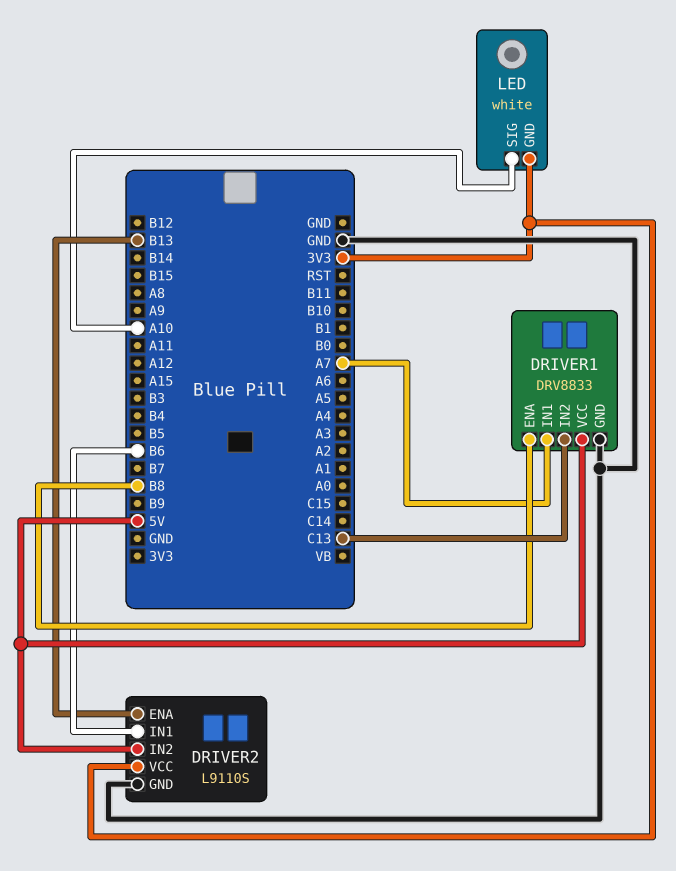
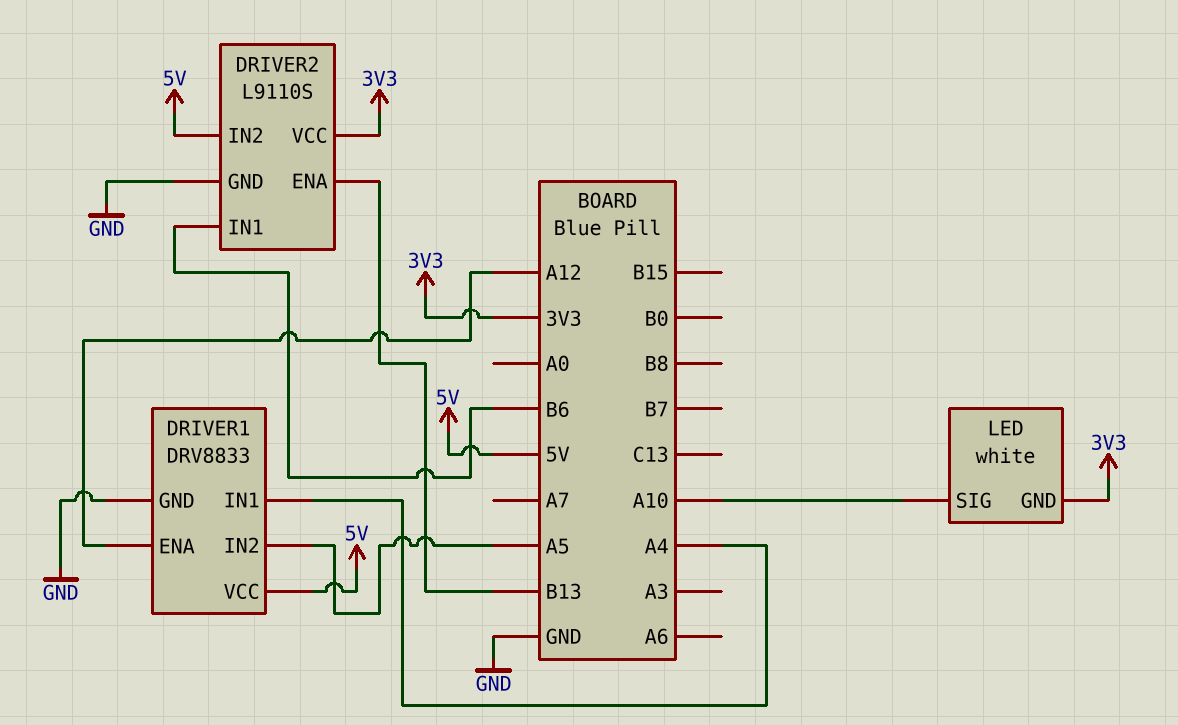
DRIVER1 pin ENA: B8 -> A12
DRIVER1 pin IN1: A7 -> A4
DRIVER1 pin IN2: C13 -> A5

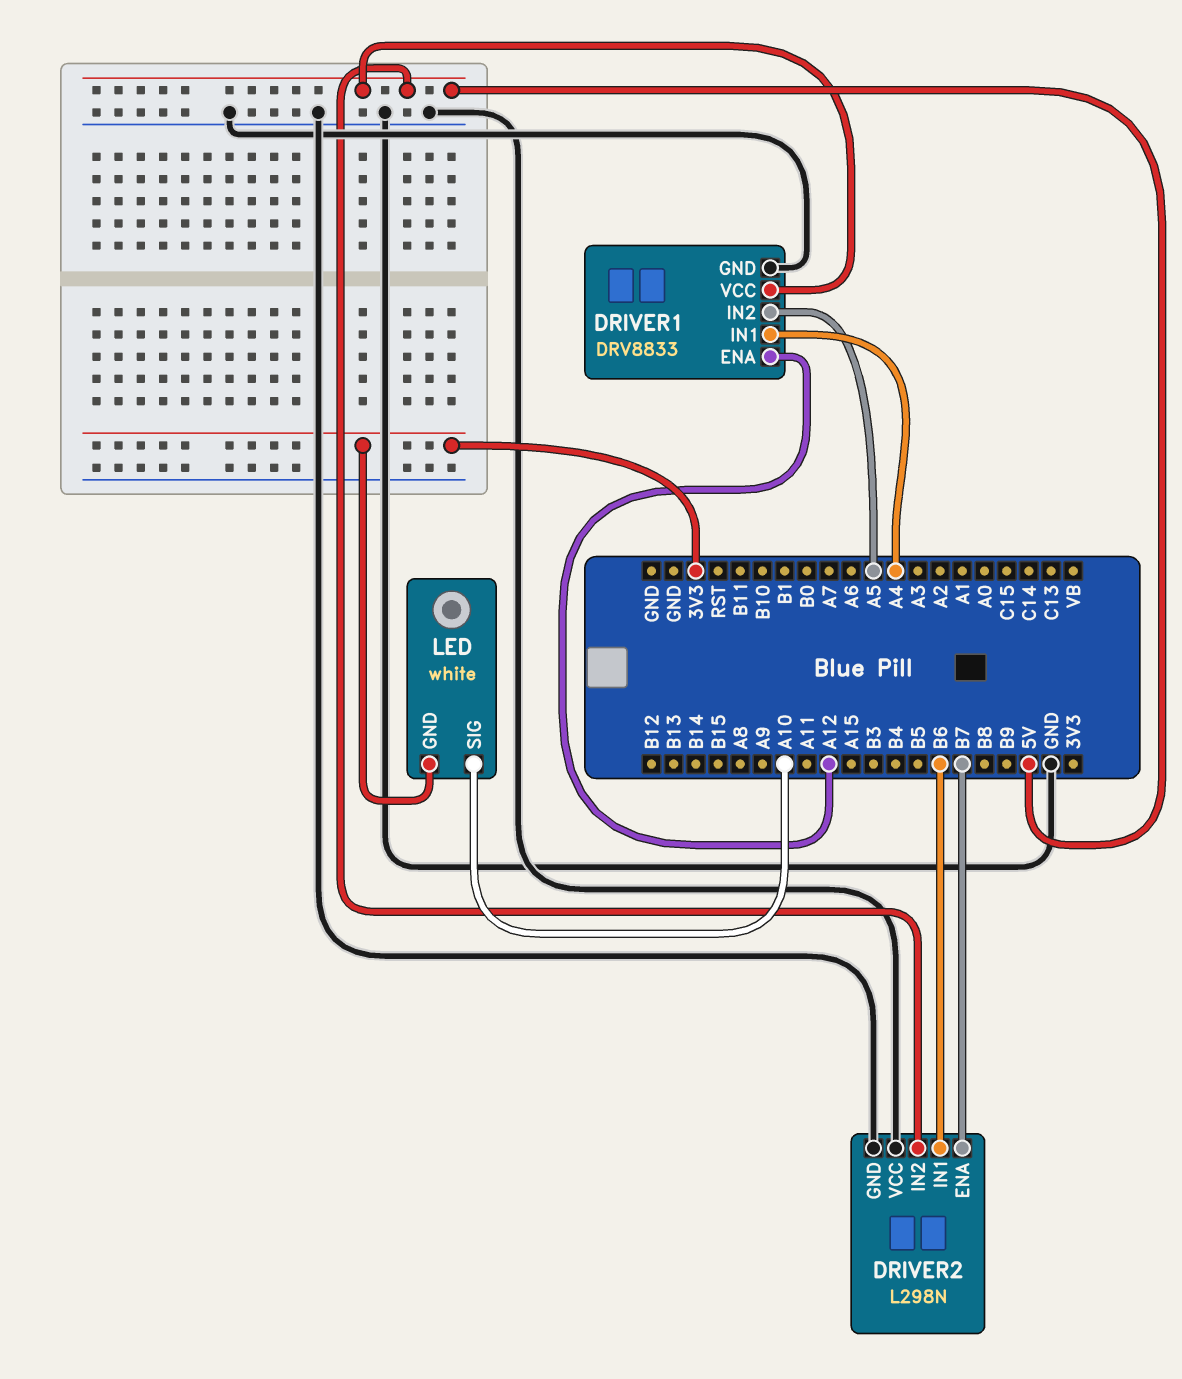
DRIVER2: L9110S -> L298N
DRIVER2 pin ENA: B13 -> B7
DRIVER2 pin VCC: 3V3 -> GND

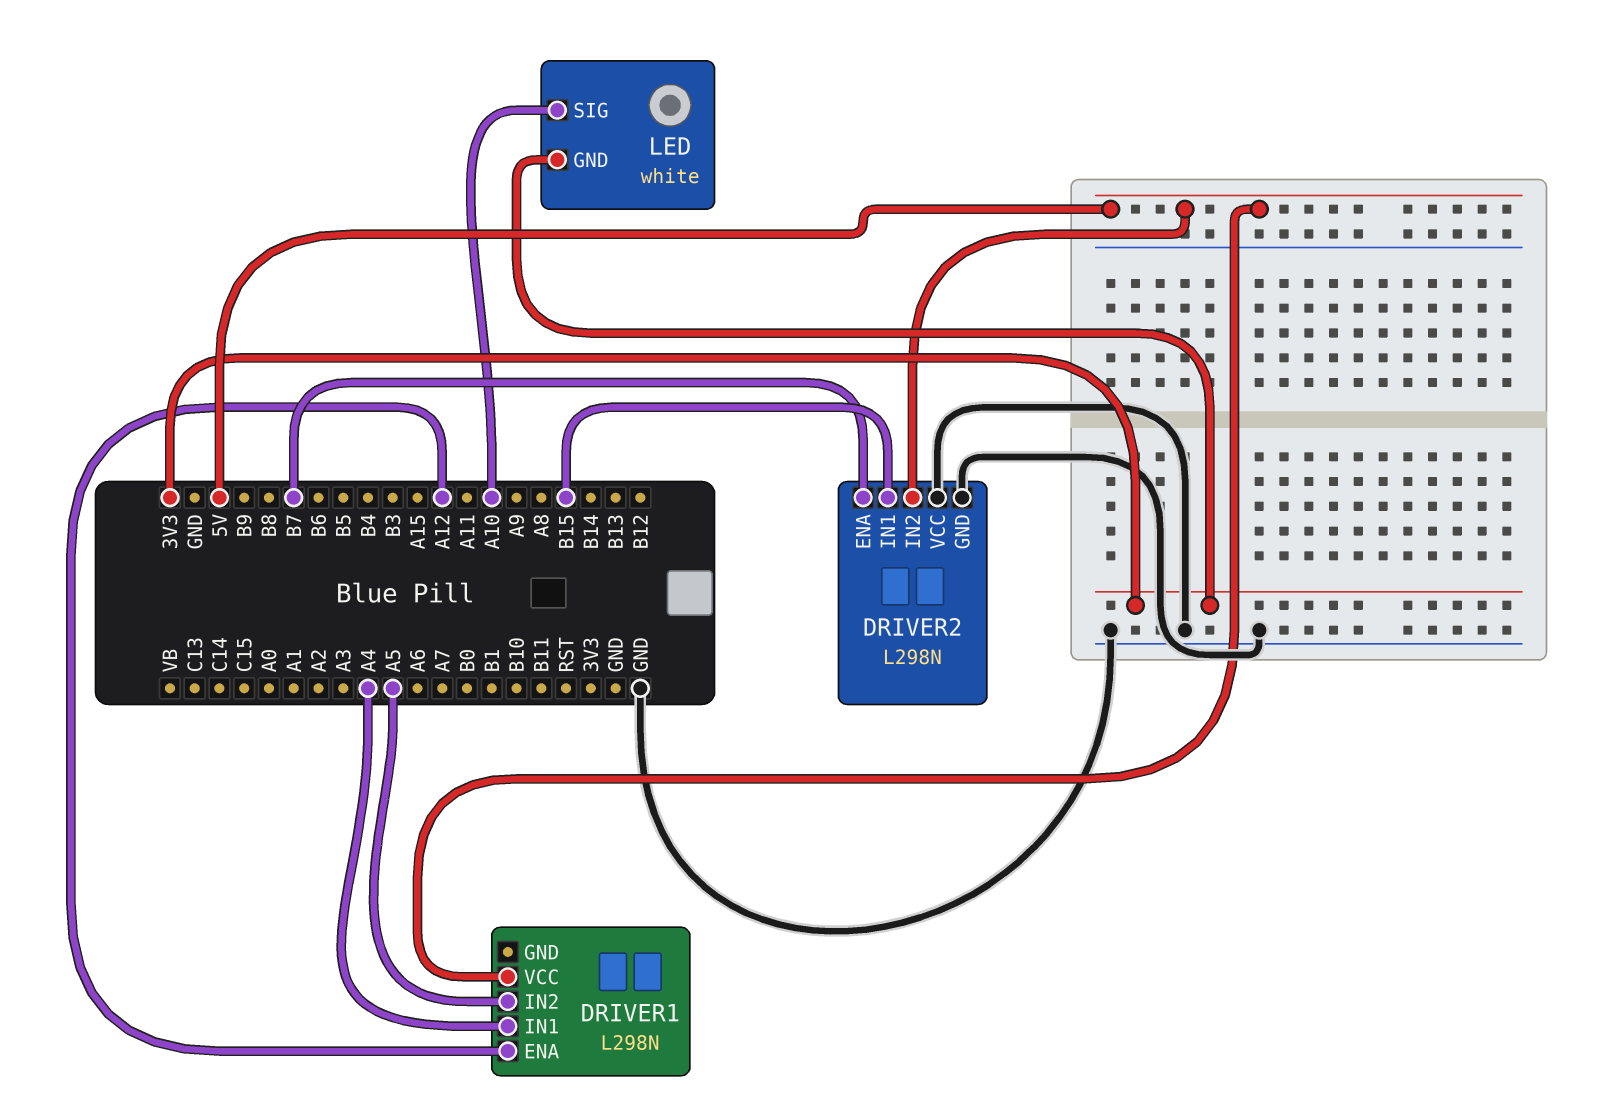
DRIVER1: DRV8833 -> L298N
DRIVER1 pin GND: GND -> none
DRIVER2 pin IN1: B6 -> B15

